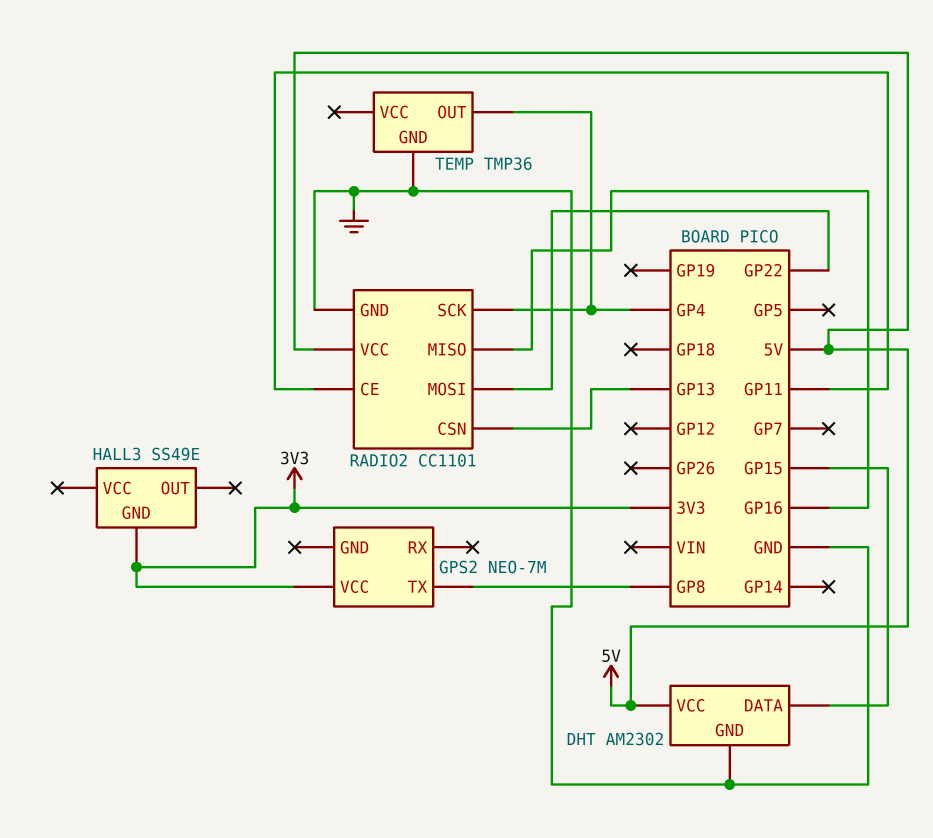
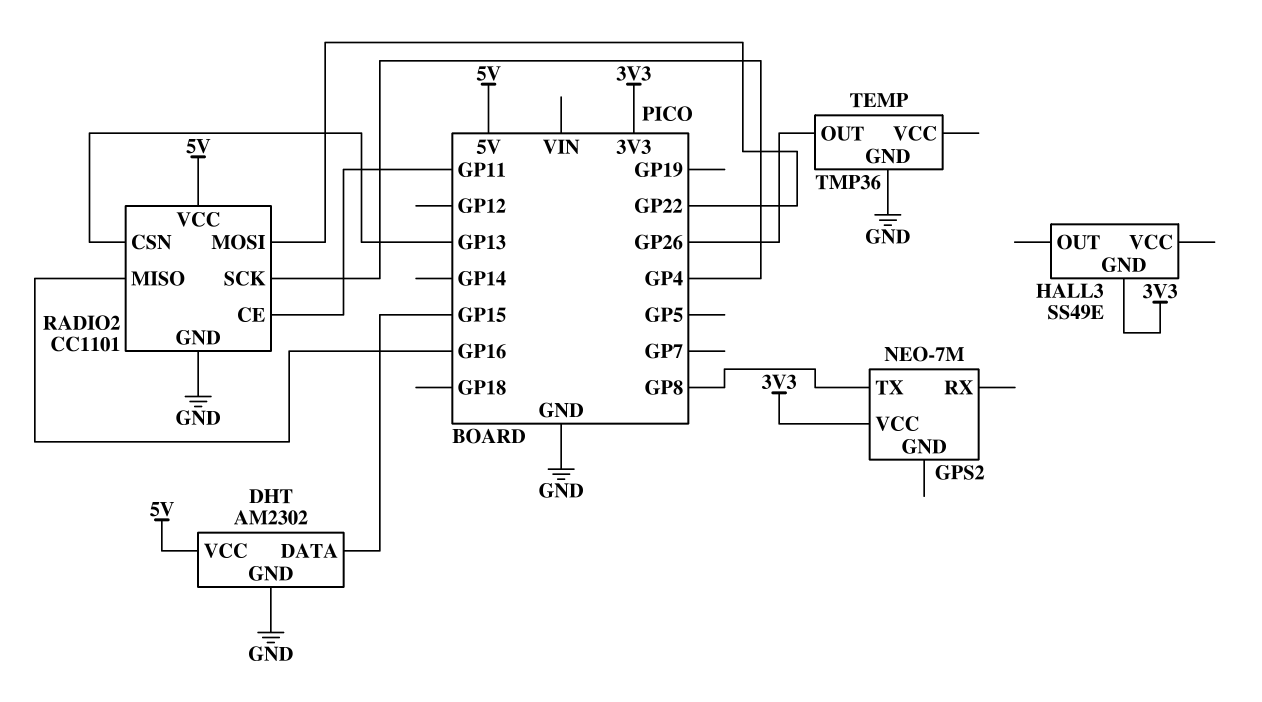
TEMP pin OUT: GP4 -> GP26

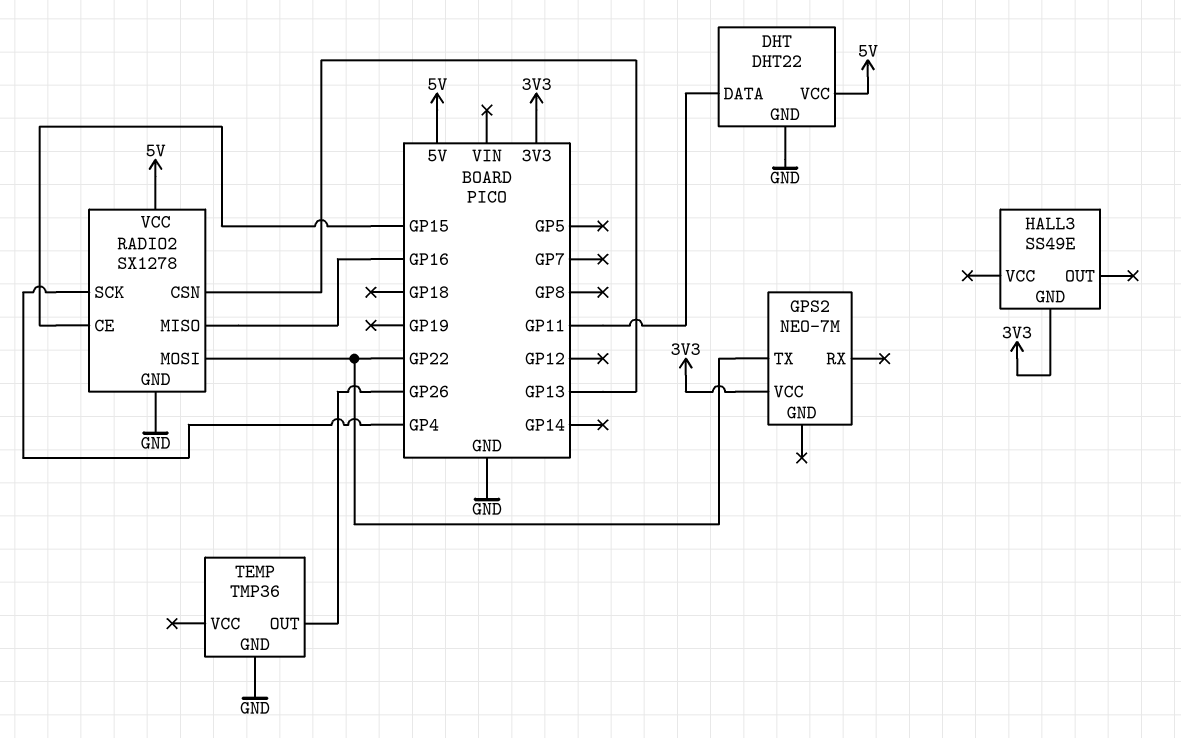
DHT: AM2302 -> DHT22
DHT pin DATA: GP15 -> GP11
GPS2 pin TX: GP8 -> GP22
RADIO2: CC1101 -> SX1278
RADIO2 pin CE: GP11 -> GP15

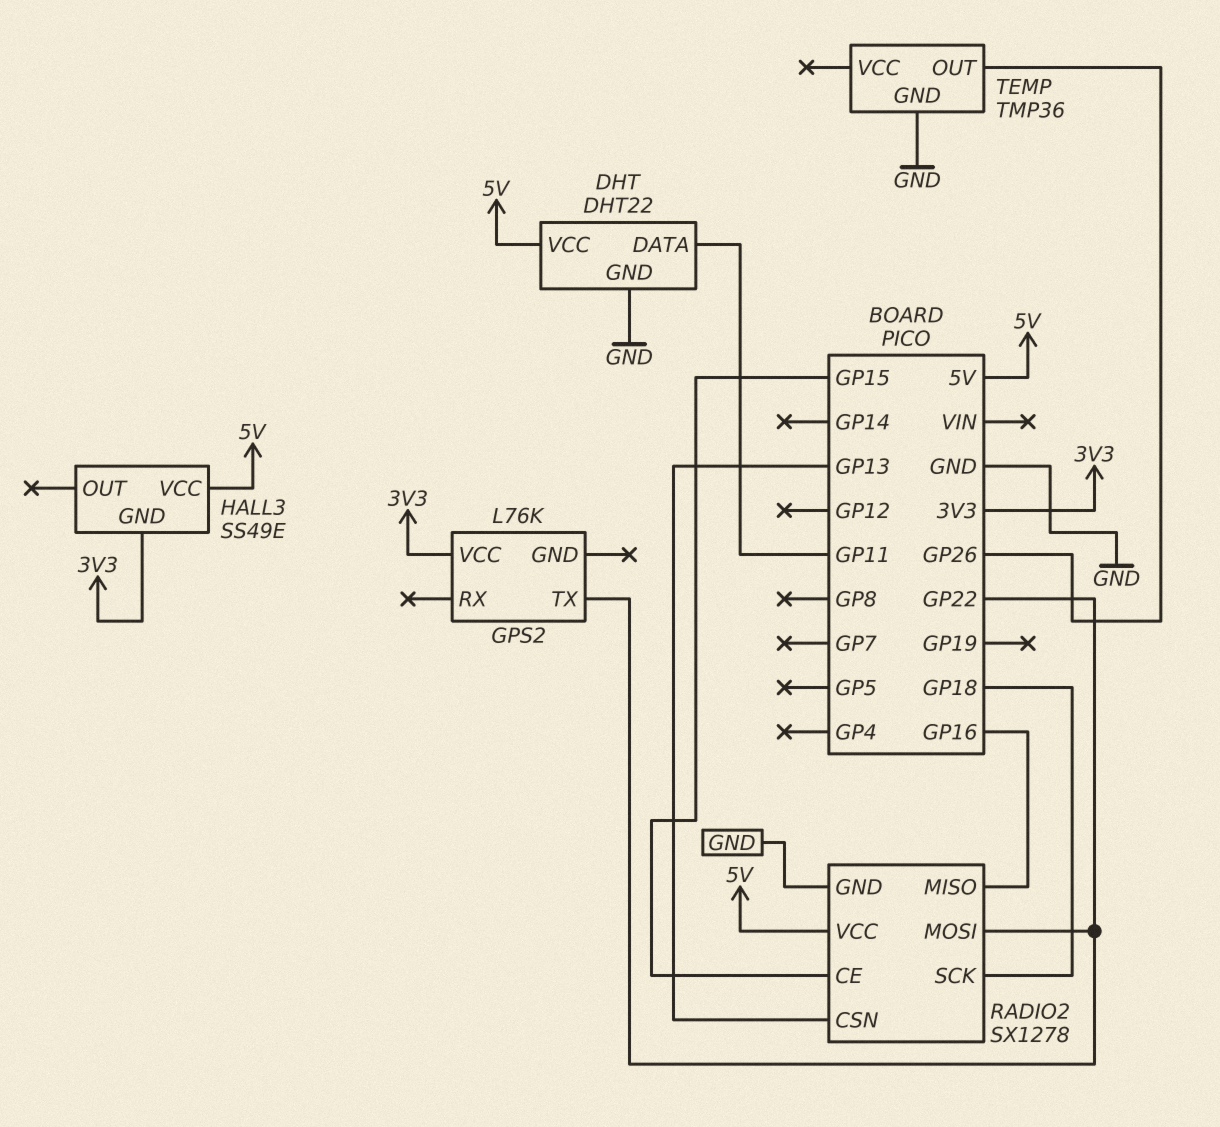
GPS2: NEO-7M -> L76K
HALL3 pin VCC: none -> 5V
RADIO2 pin SCK: GP4 -> GP18

